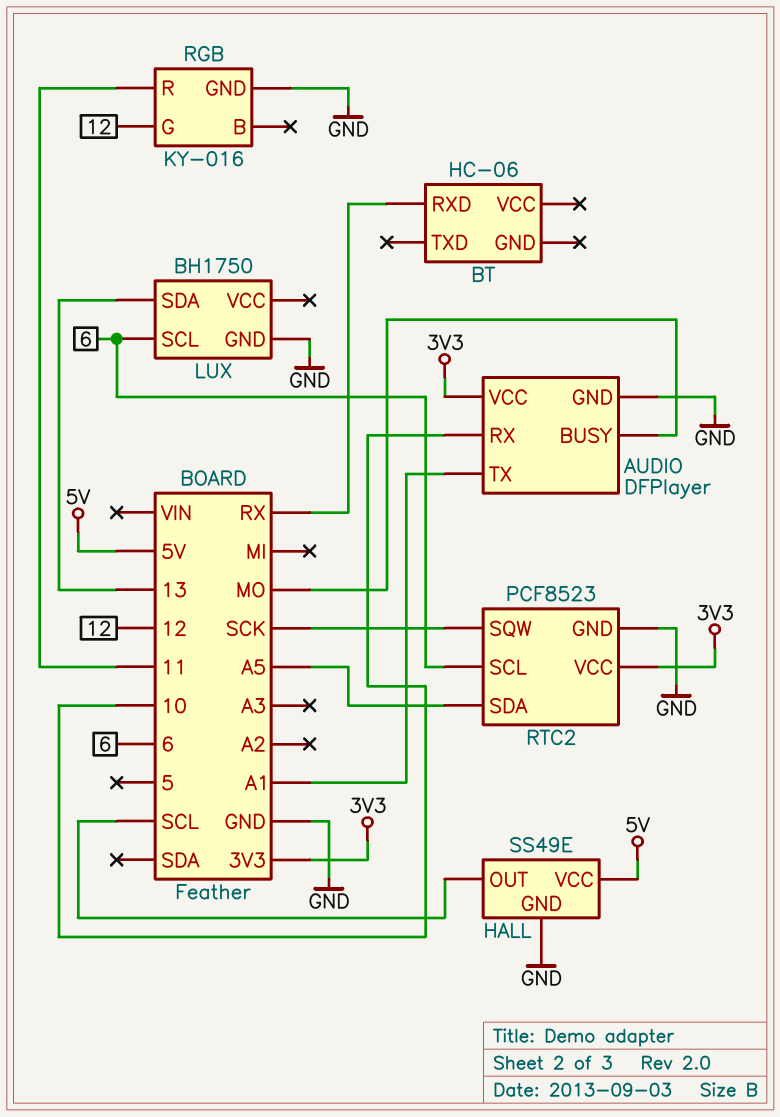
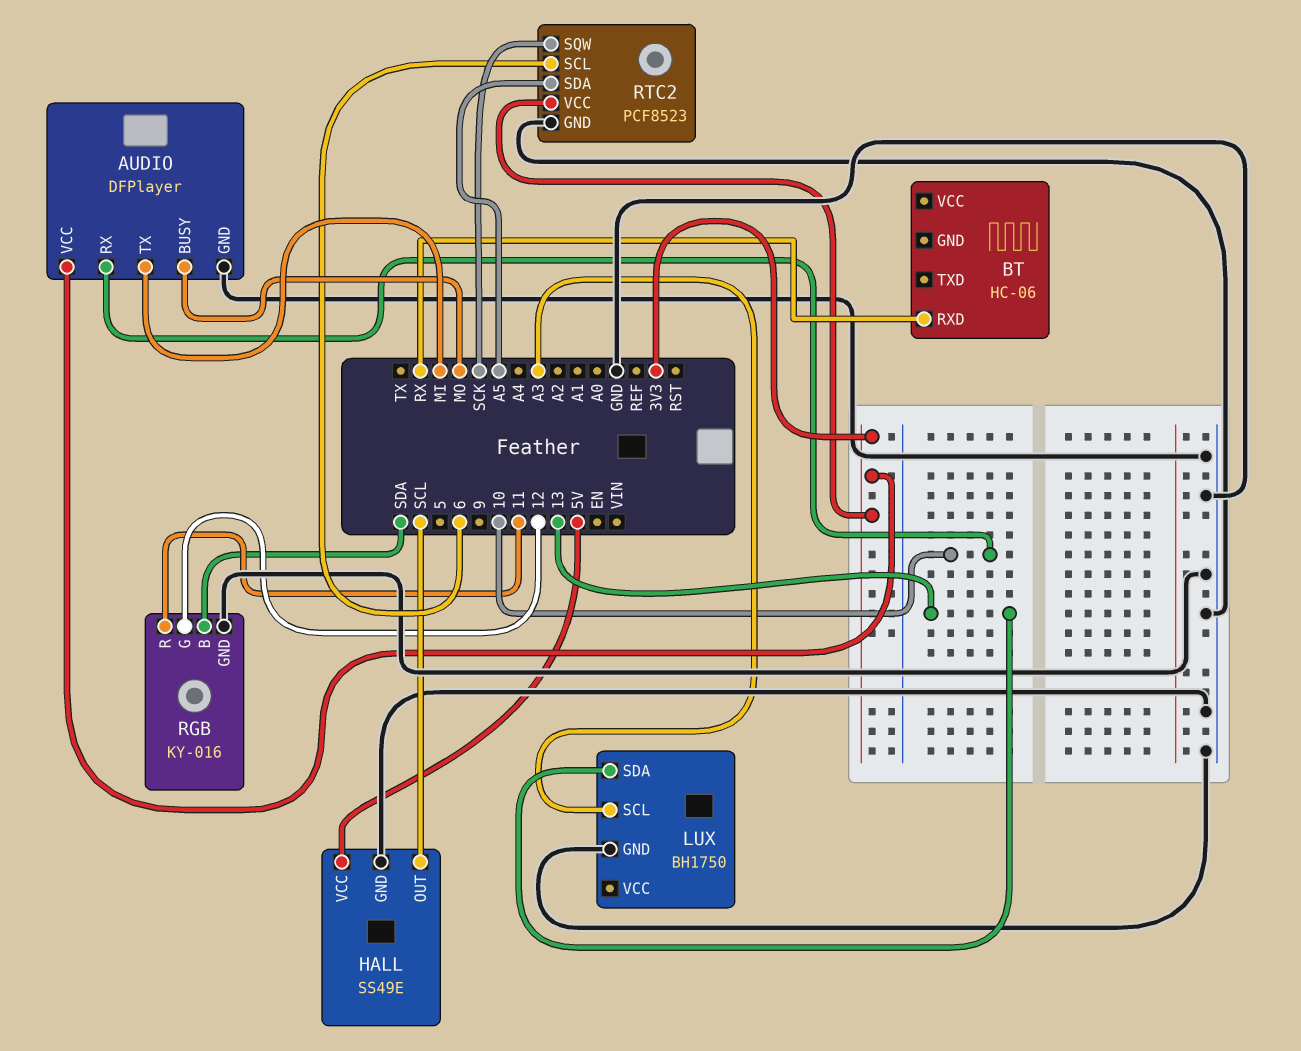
AUDIO pin TX: A1 -> MI
LUX pin SCL: 6 -> A3
RGB pin B: none -> SDA

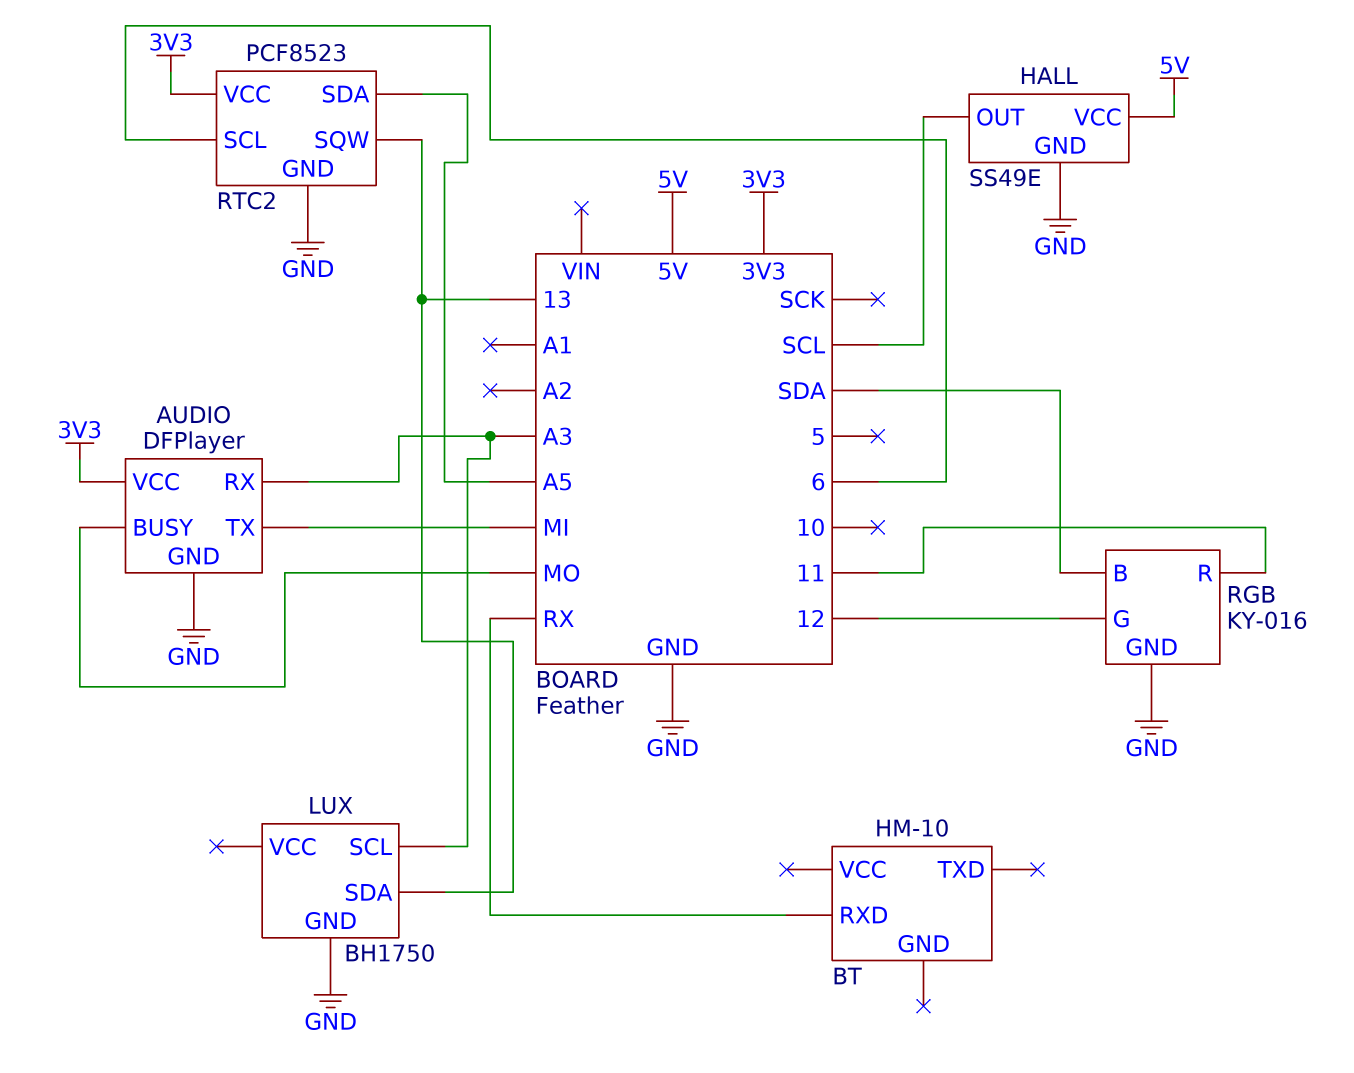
AUDIO pin RX: 10 -> A3
BT: HC-06 -> HM-10
RTC2 pin SQW: SCK -> 13

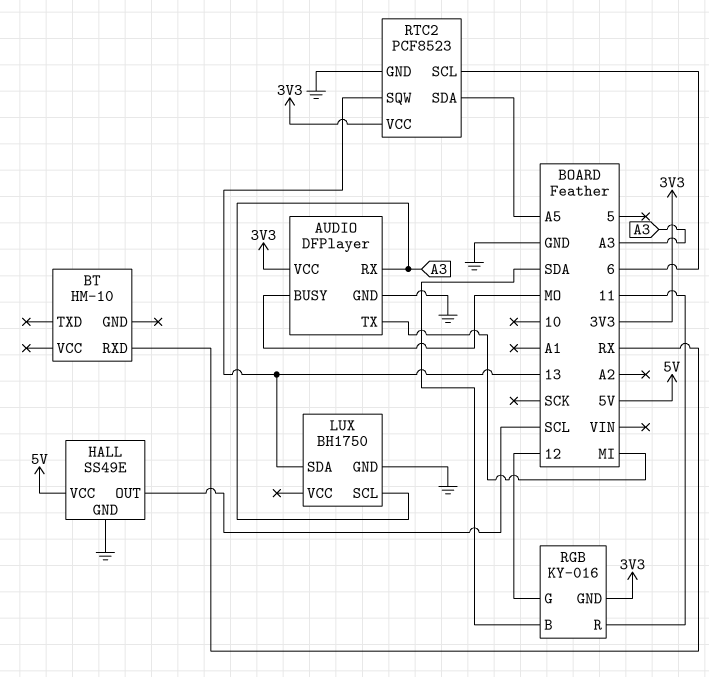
RGB pin GND: GND -> 3V3

